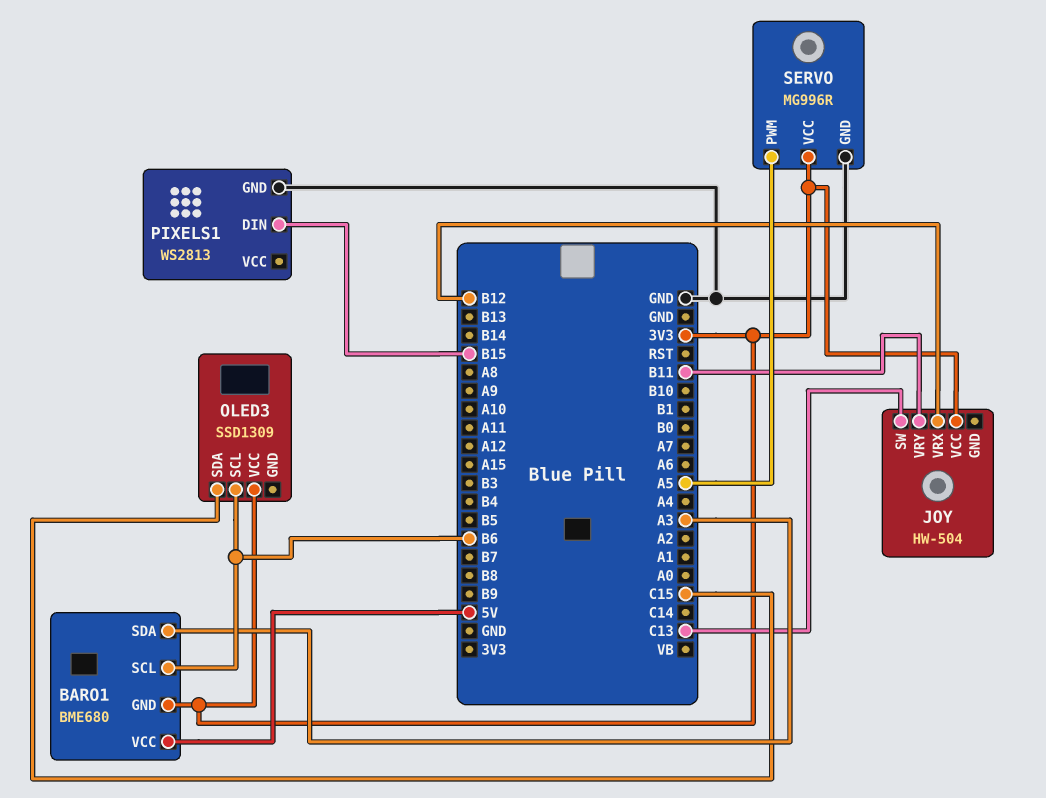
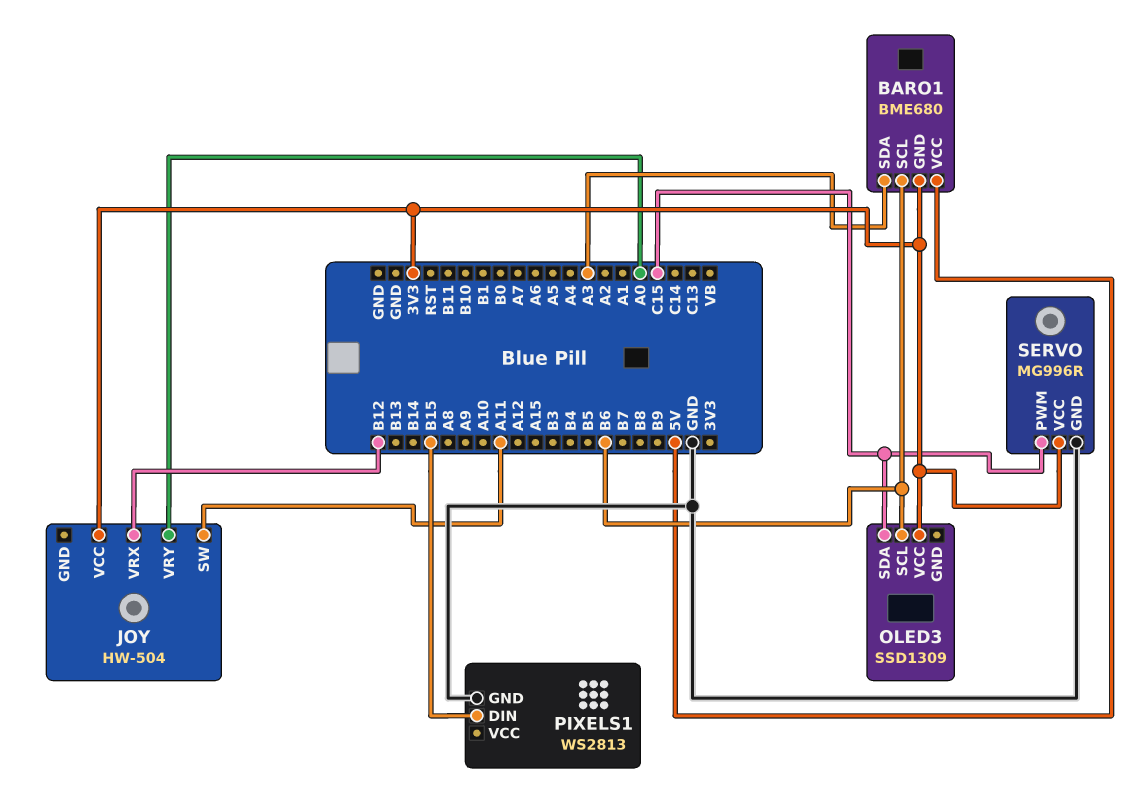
JOY pin SW: C13 -> A11
JOY pin VRY: B11 -> A0
SERVO pin PWM: A5 -> C15

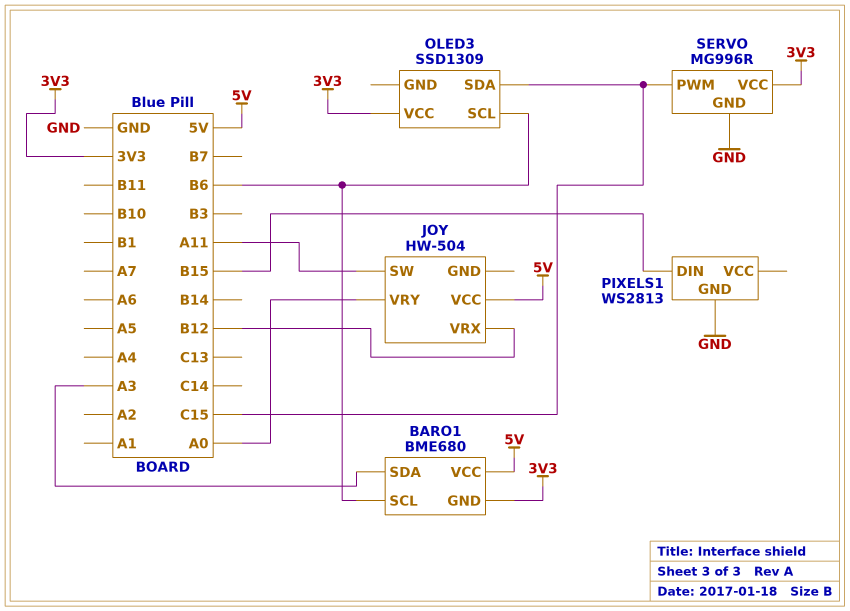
JOY pin VCC: 3V3 -> 5V

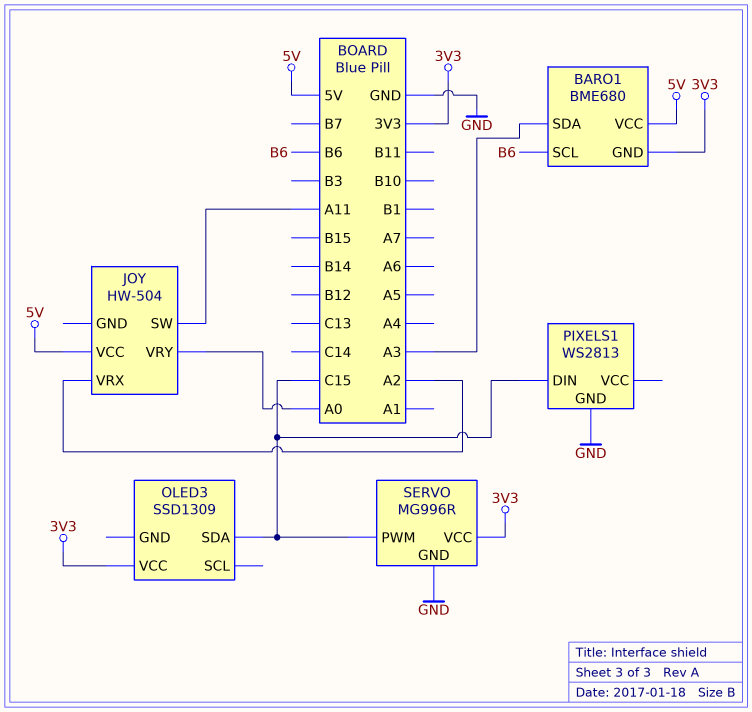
JOY pin VRX: B12 -> A2
OLED3 pin SCL: B6 -> none
PIXELS1 pin DIN: B15 -> C15

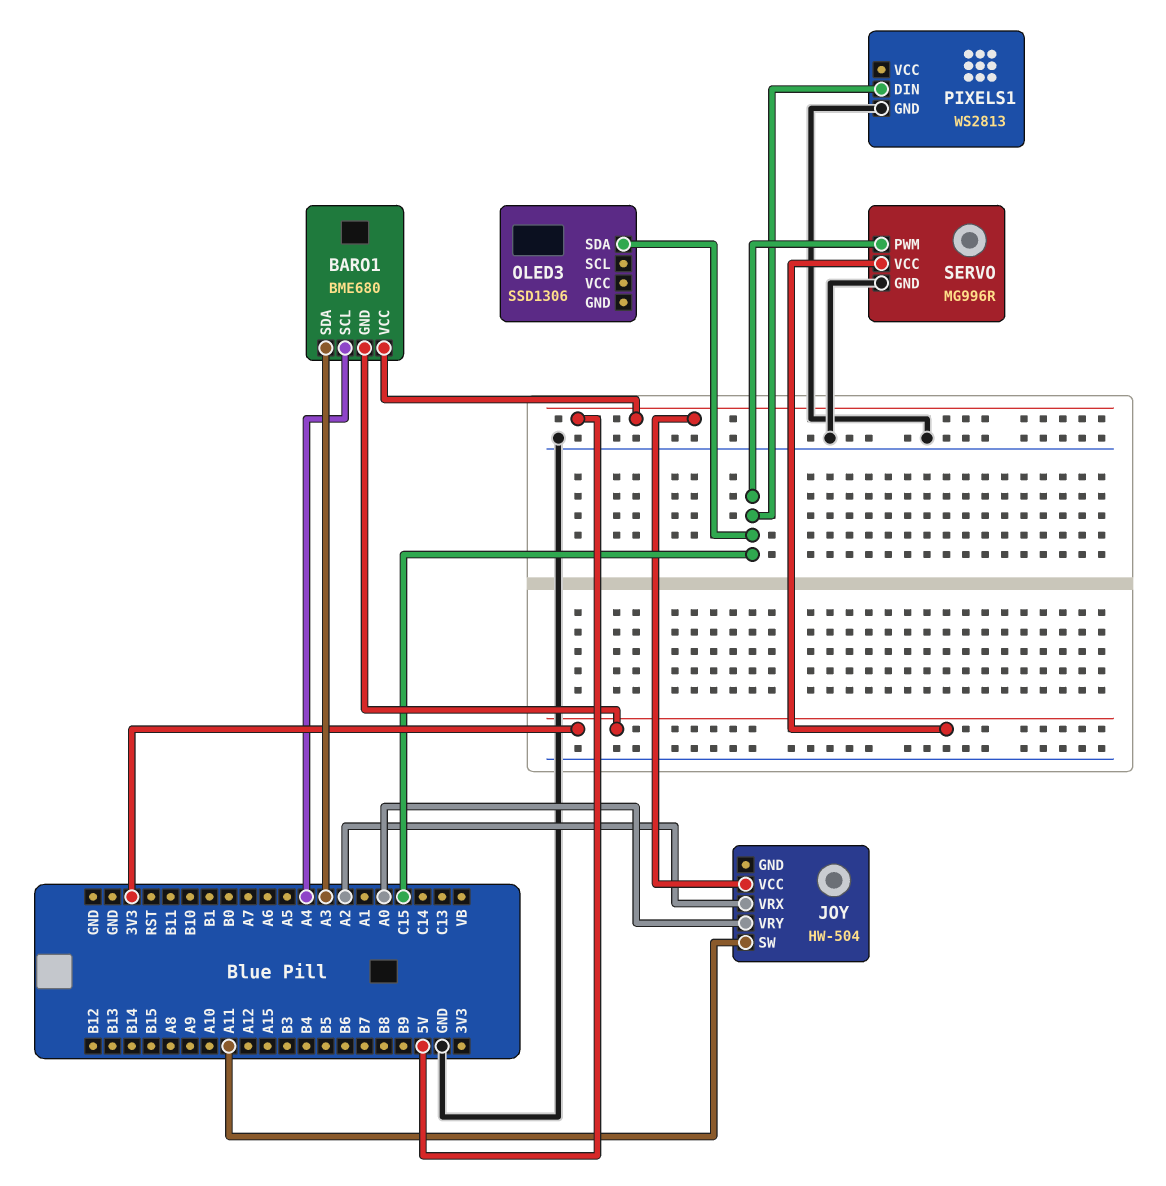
BARO1 pin SCL: B6 -> A4
OLED3: SSD1309 -> SSD1306
OLED3 pin VCC: 3V3 -> none

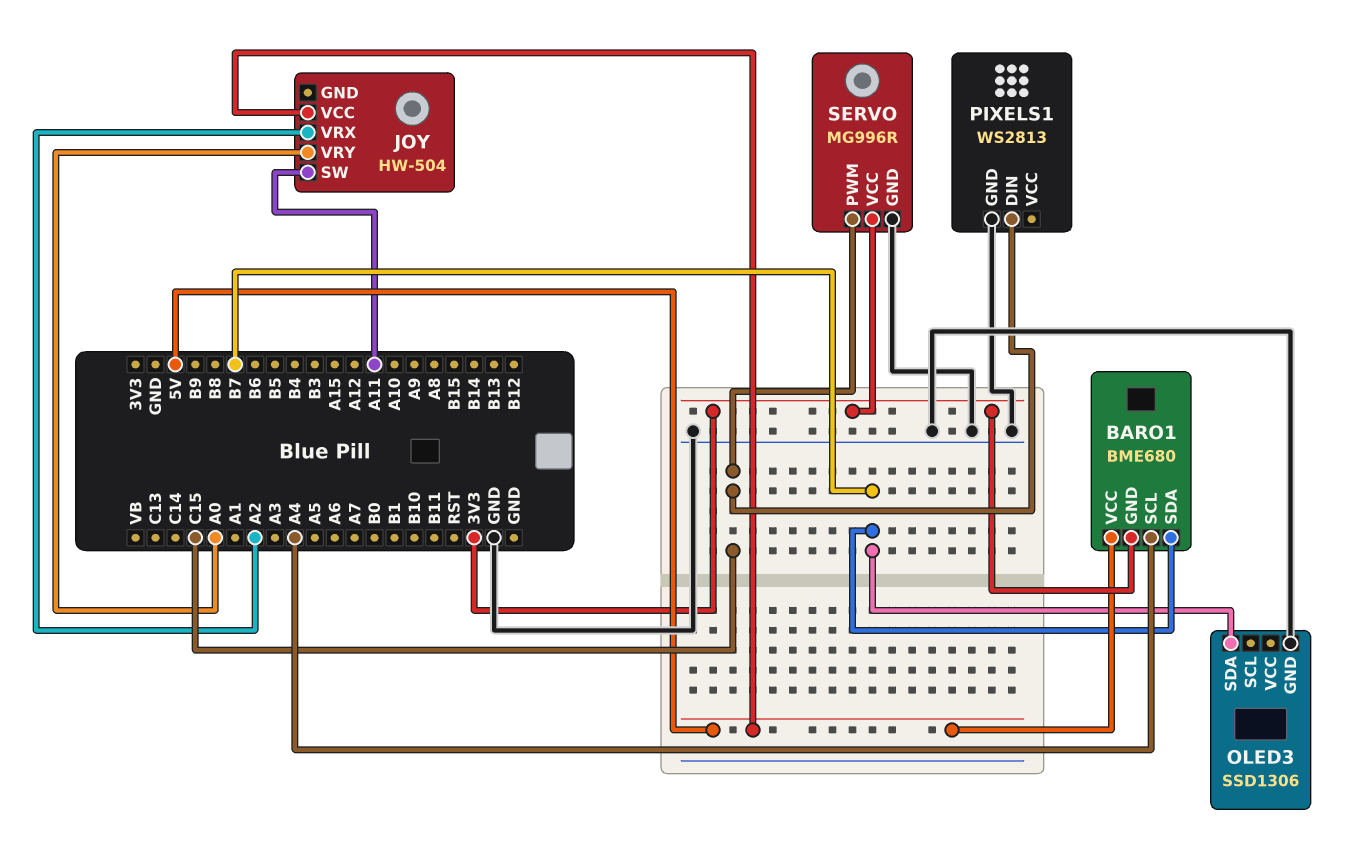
BARO1 pin SDA: A3 -> B7
OLED3 pin GND: none -> GND
OLED3 pin SDA: C15 -> B7

